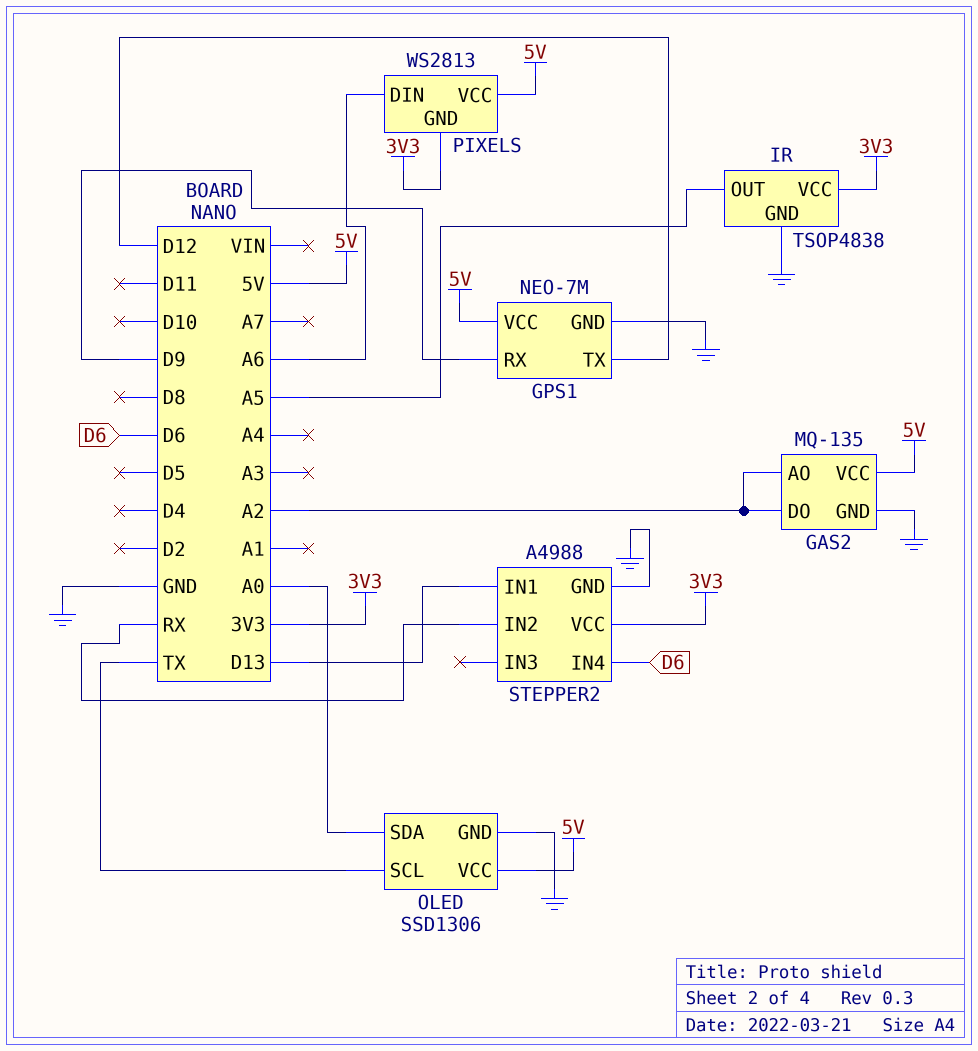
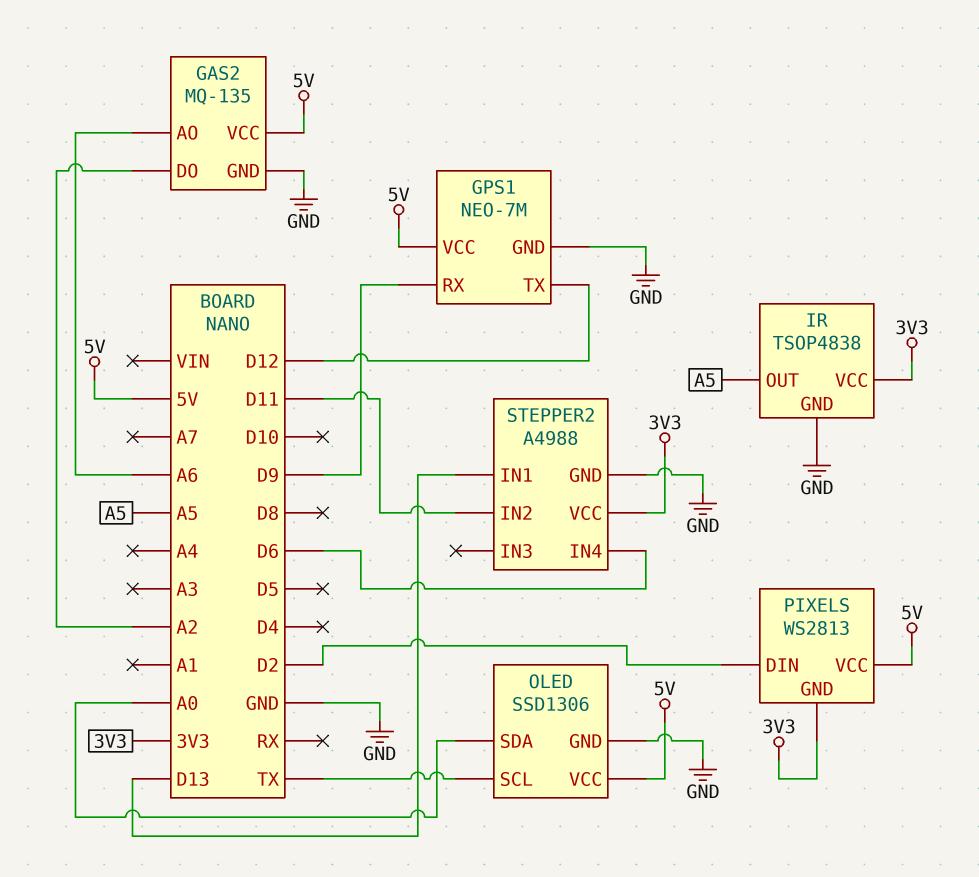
GAS2 pin AO: A2 -> A6
PIXELS pin DIN: A6 -> D2
STEPPER2 pin IN2: RX -> D11

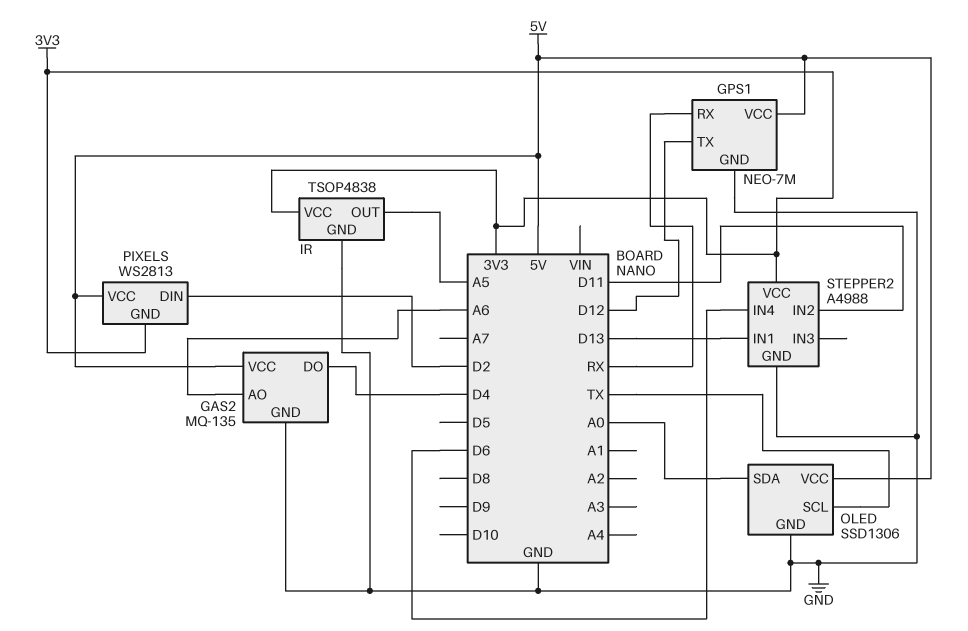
GAS2 pin DO: A2 -> D4
GPS1 pin RX: D9 -> RX

